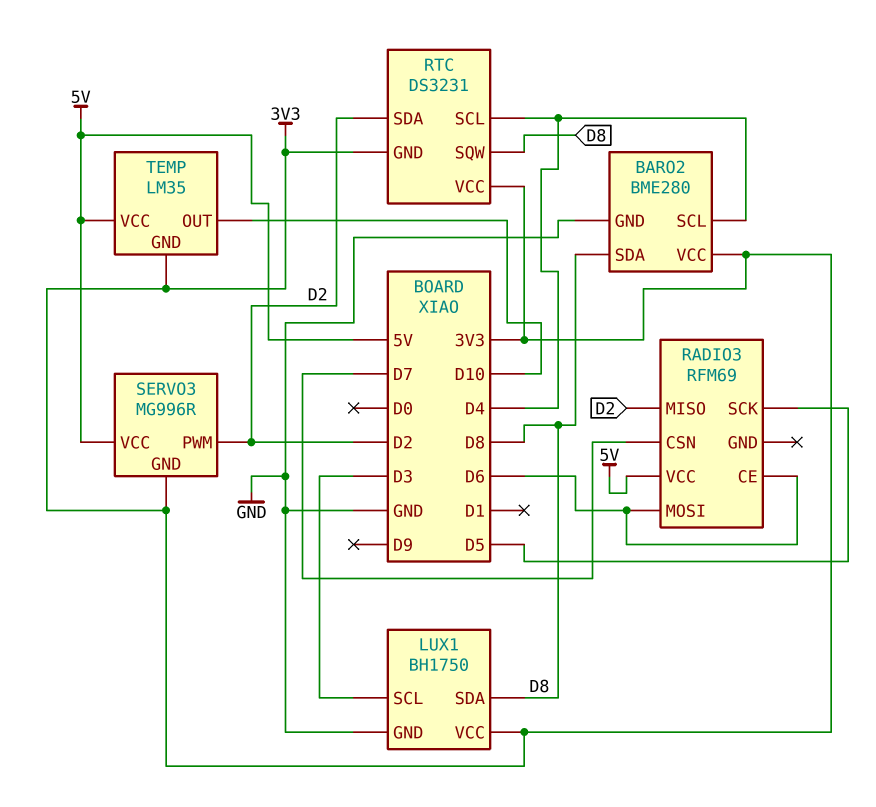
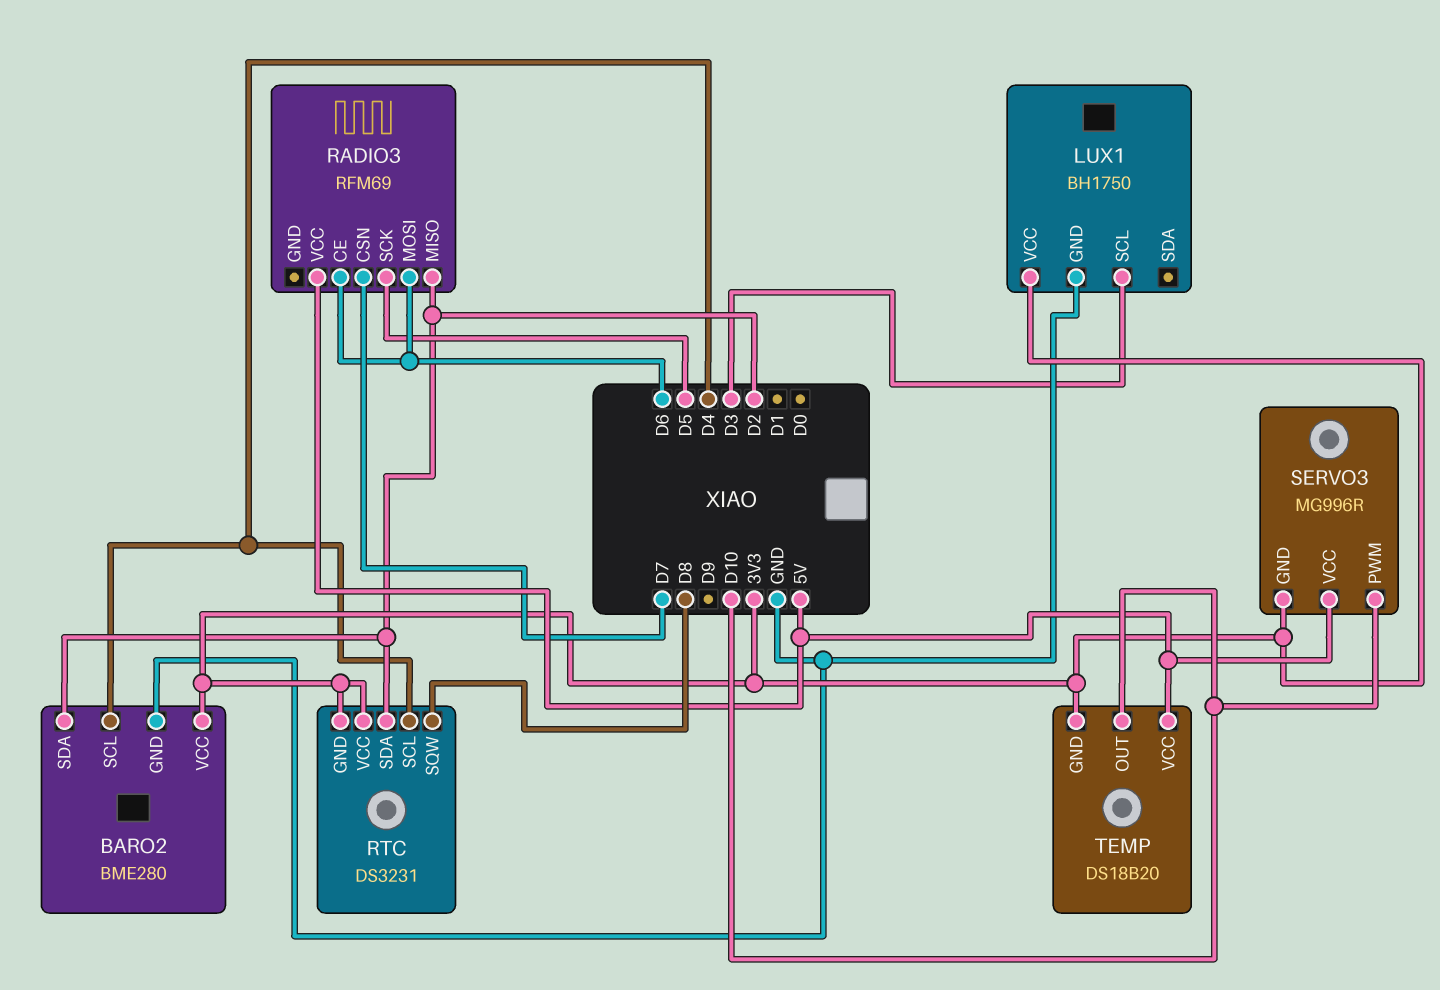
BARO2 pin SDA: D8 -> D2
LUX1 pin SDA: D8 -> none
SERVO3 pin PWM: D2 -> D10
TEMP: LM35 -> DS18B20

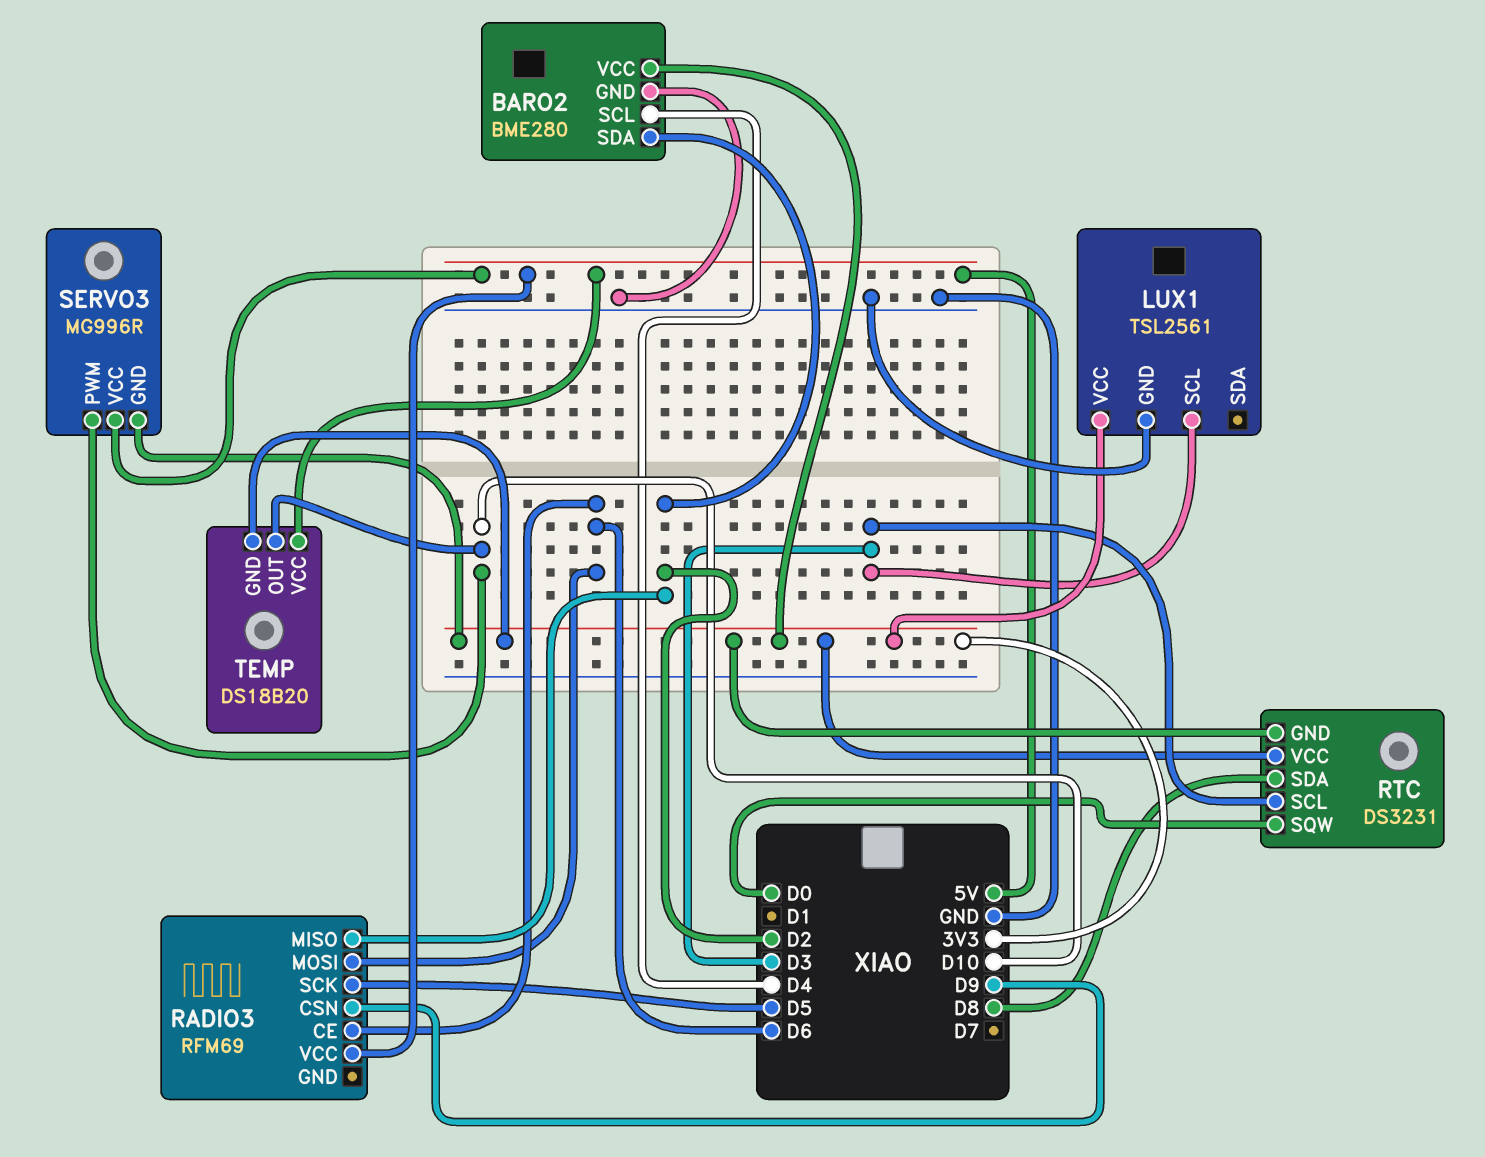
LUX1: BH1750 -> TSL2561
RADIO3 pin CSN: D7 -> D9
RTC pin SCL: D4 -> D3
RTC pin SDA: D2 -> D8
RTC pin SQW: D8 -> D0

